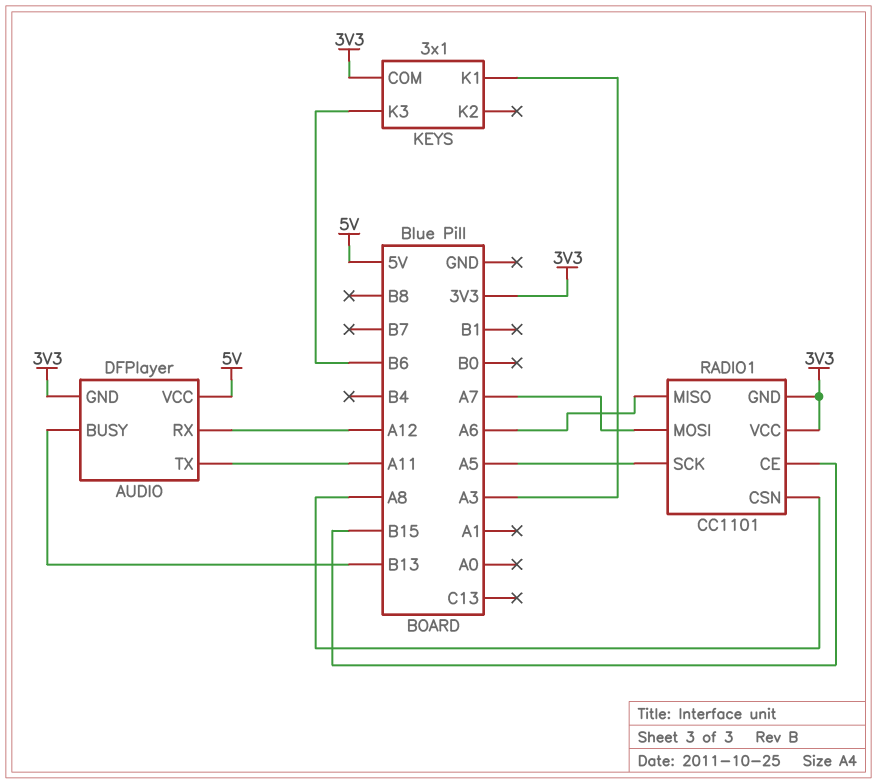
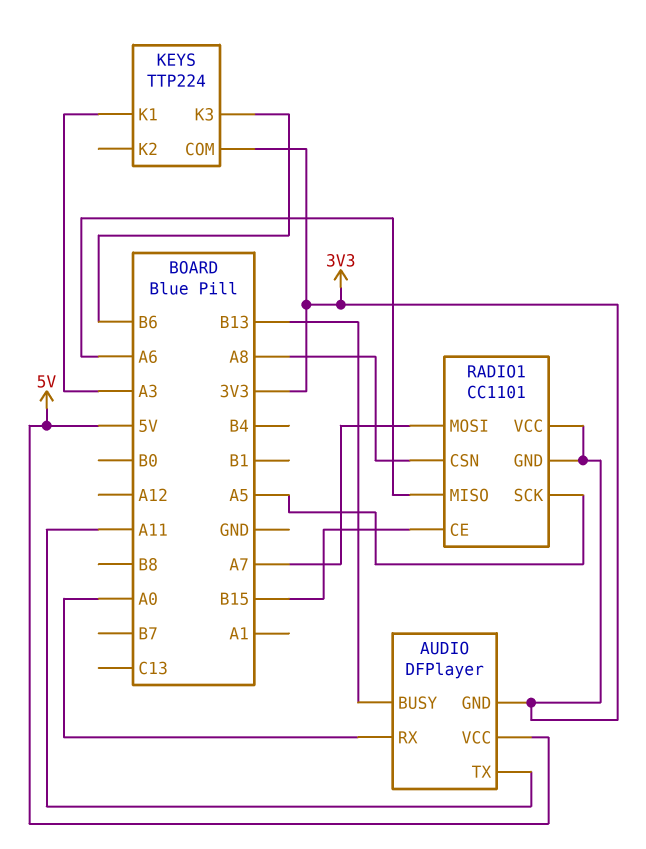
AUDIO pin RX: A12 -> A0
KEYS: 3x1 -> TTP224

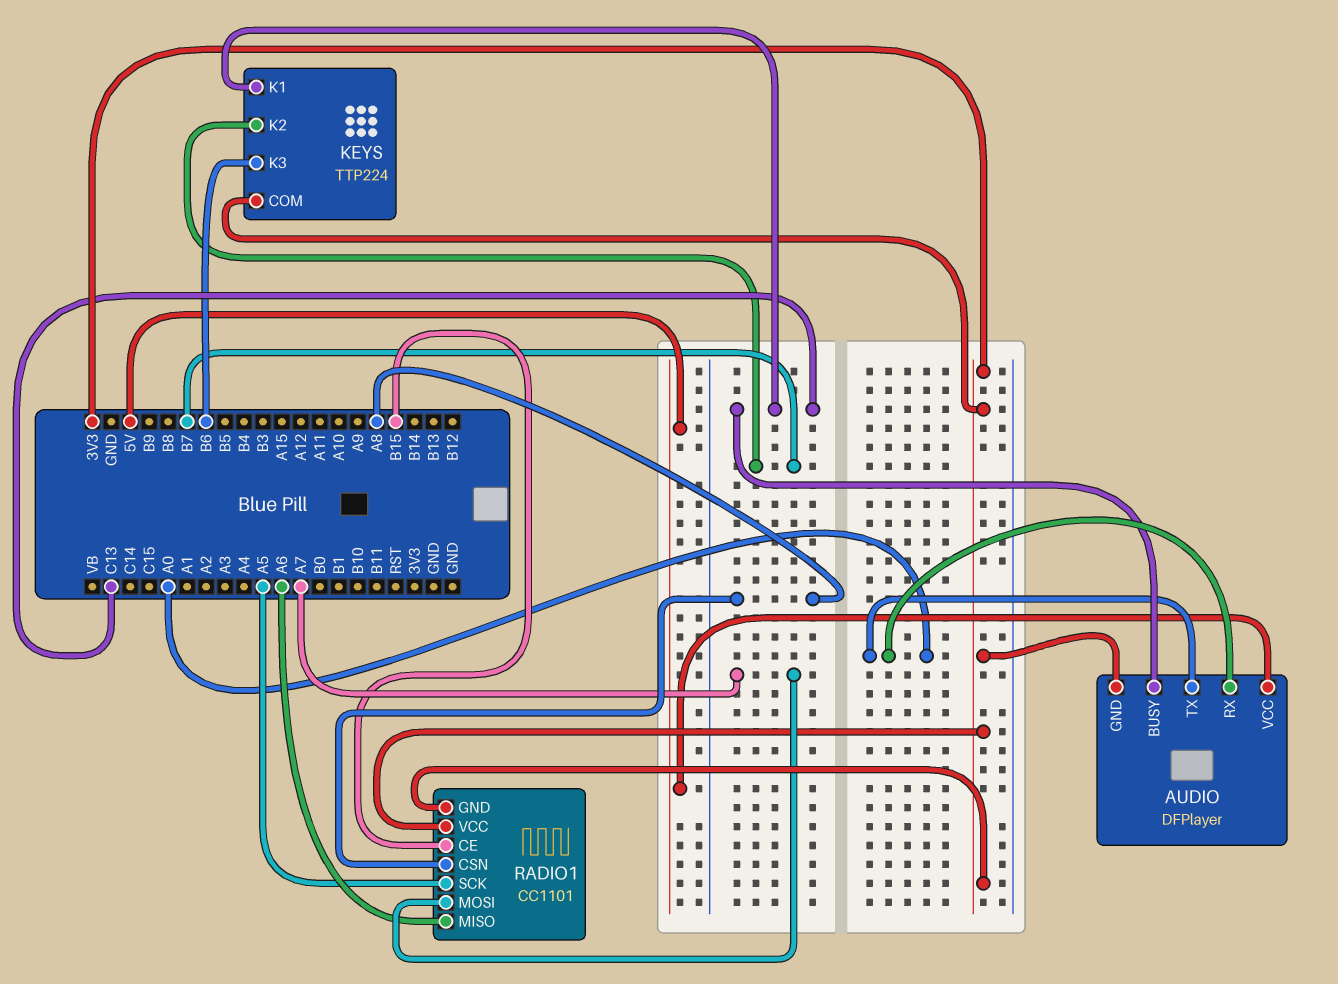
AUDIO pin BUSY: B13 -> C13
AUDIO pin TX: A11 -> A0
KEYS pin K1: A3 -> C13
KEYS pin K2: none -> B7

